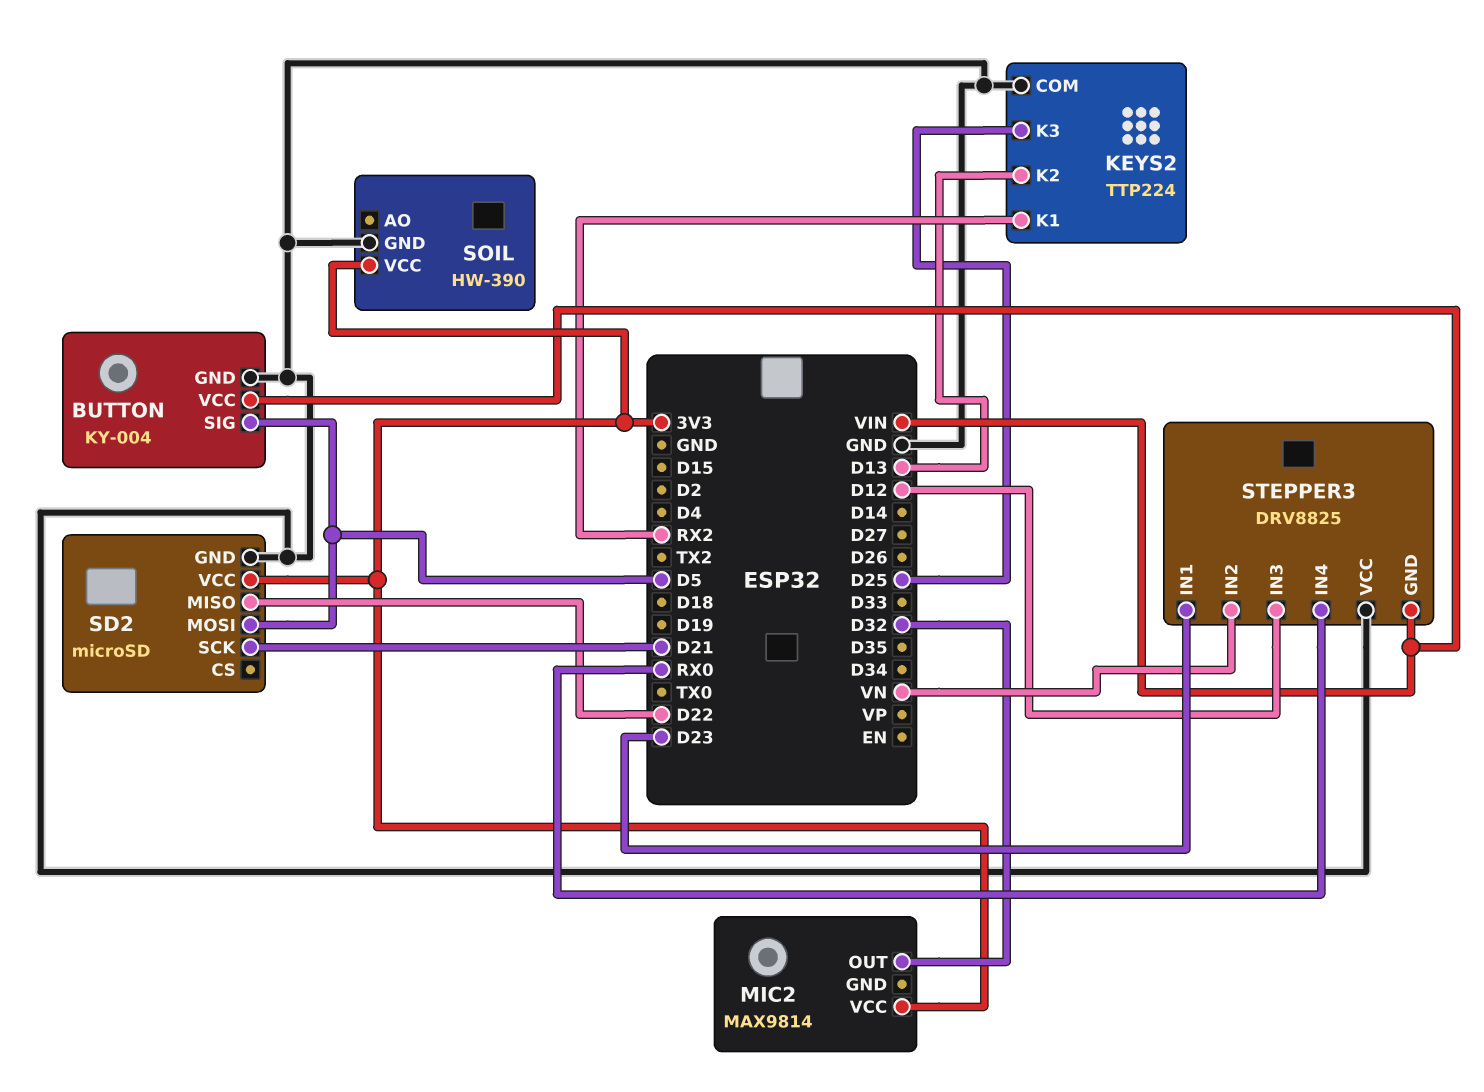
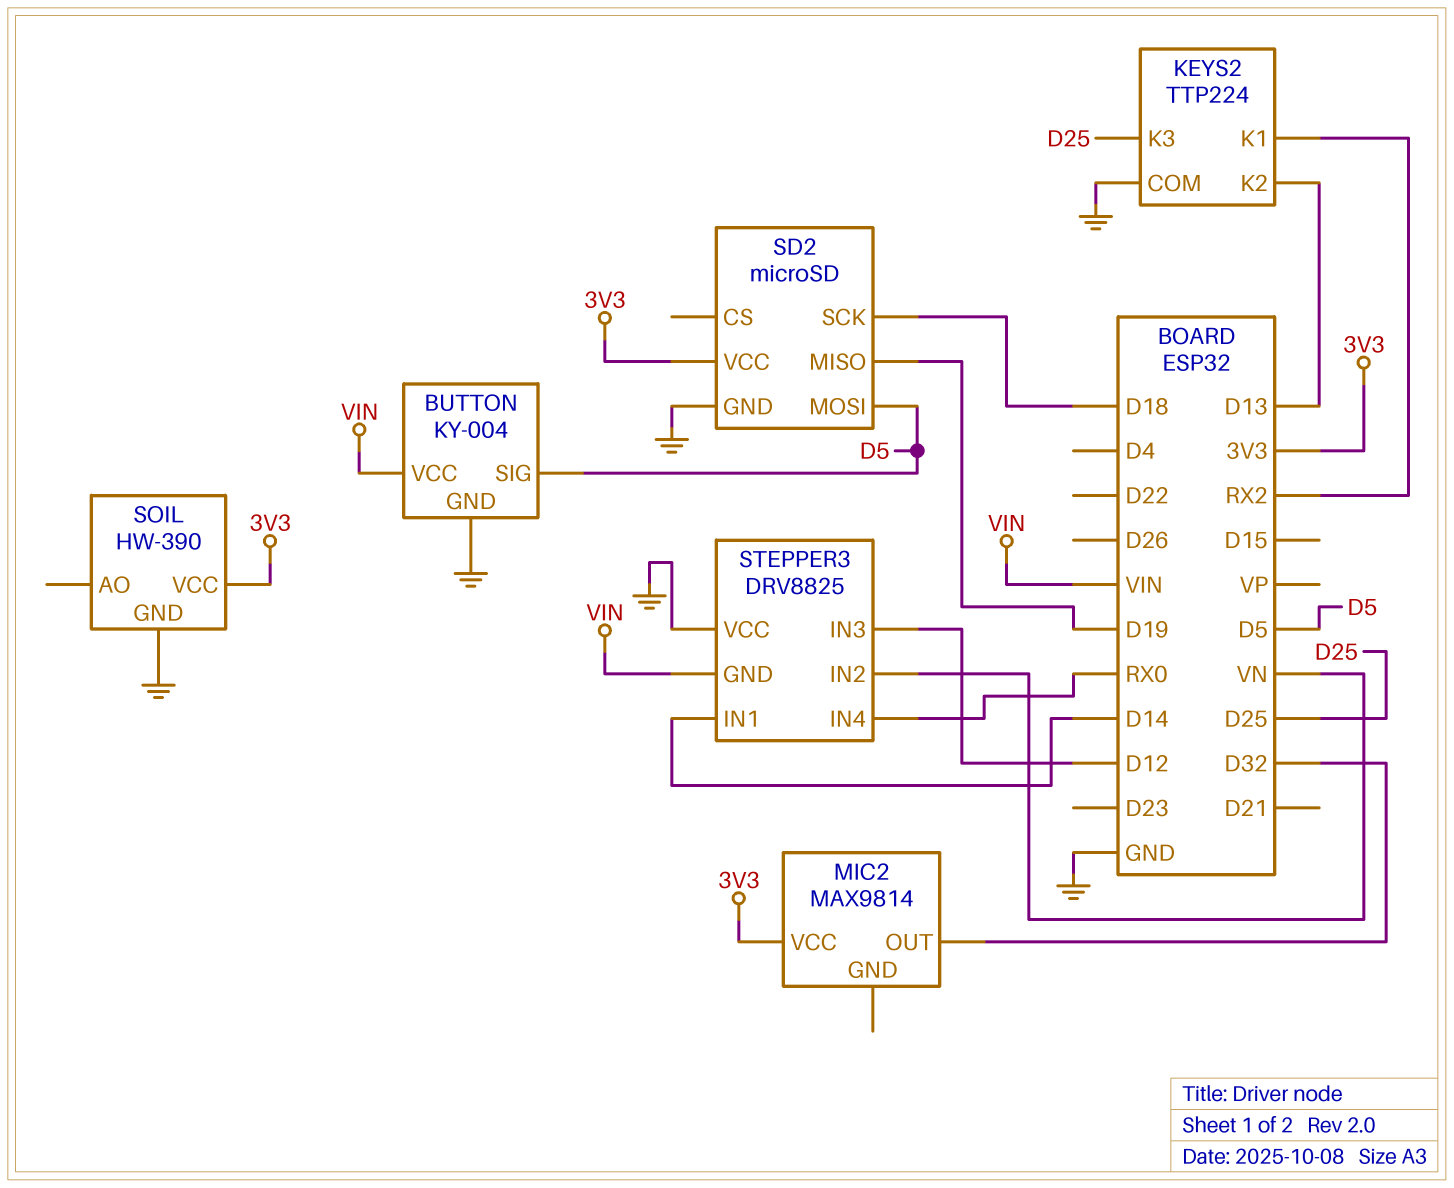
SD2 pin MISO: D22 -> D19
SD2 pin SCK: D21 -> D18
STEPPER3 pin IN1: D23 -> D14

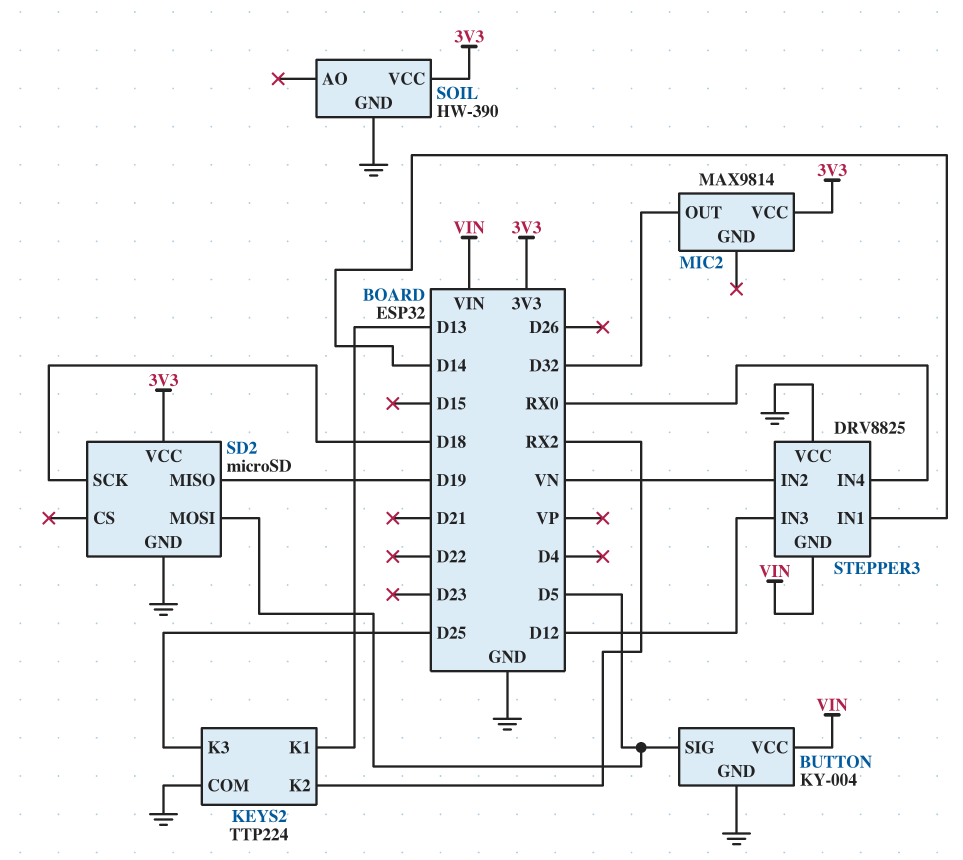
KEYS2 pin K1: RX2 -> D13
KEYS2 pin K2: D13 -> RX2

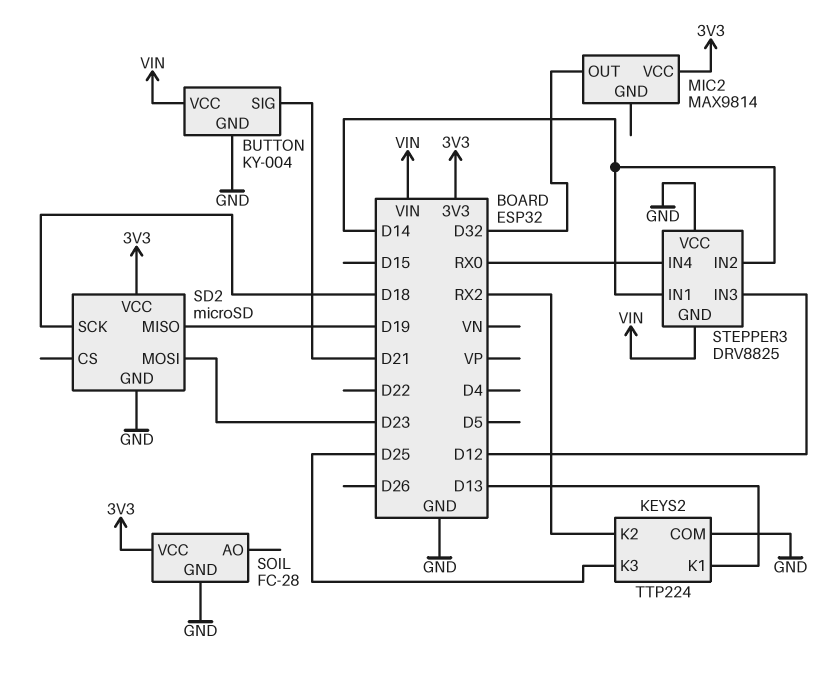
BUTTON pin SIG: D5 -> D21
SD2 pin MOSI: D5 -> D23
SOIL: HW-390 -> FC-28
STEPPER3 pin IN2: VN -> D14

